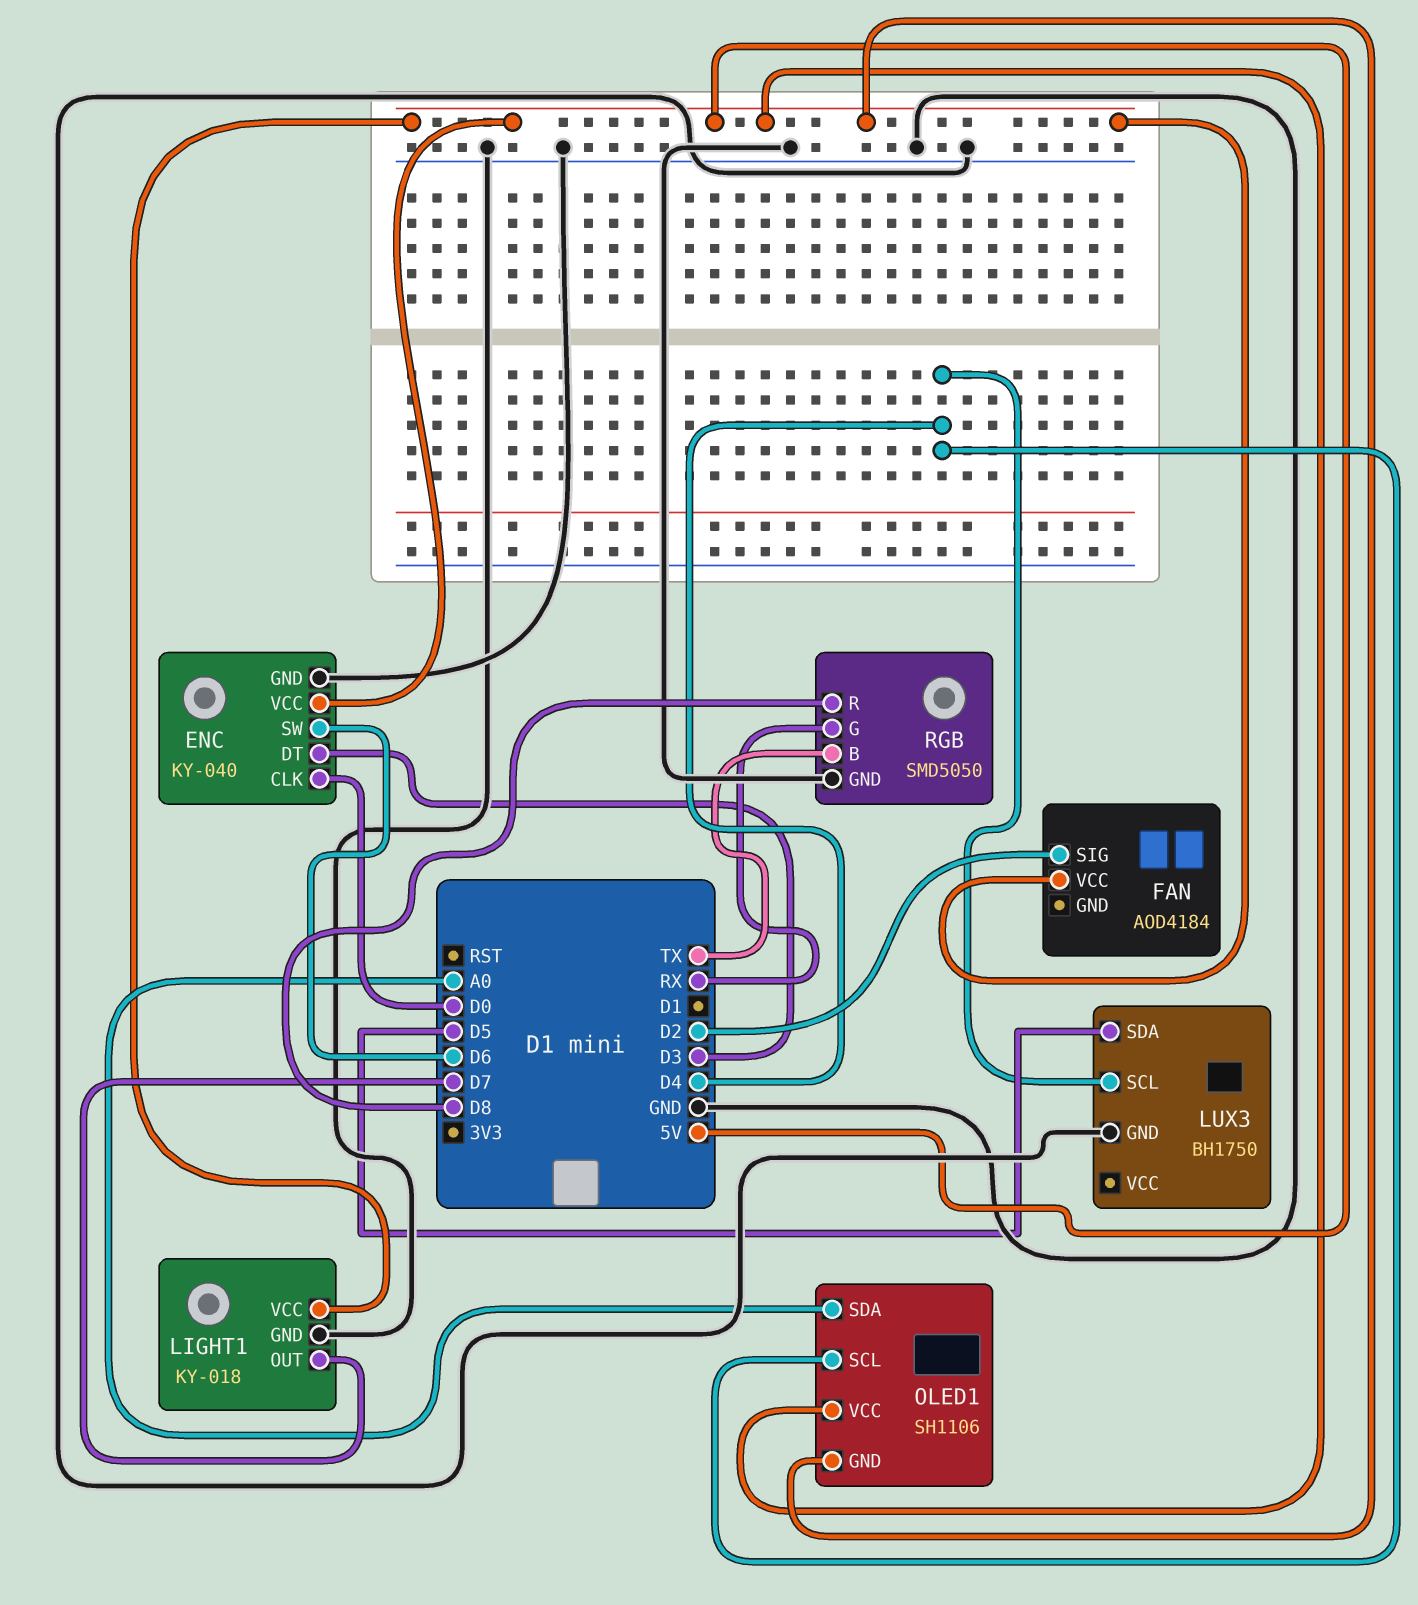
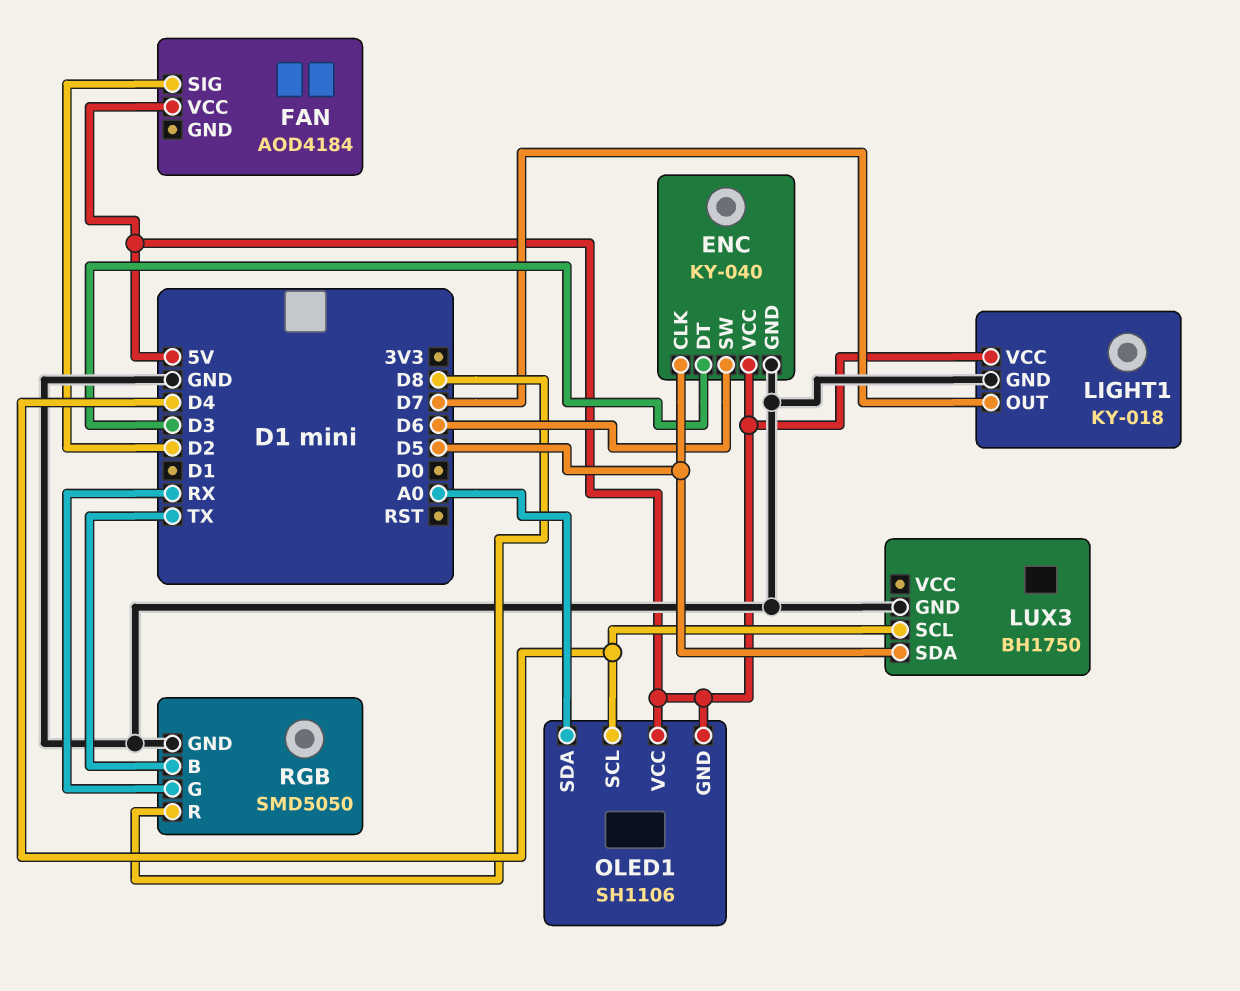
ENC pin CLK: D0 -> D5

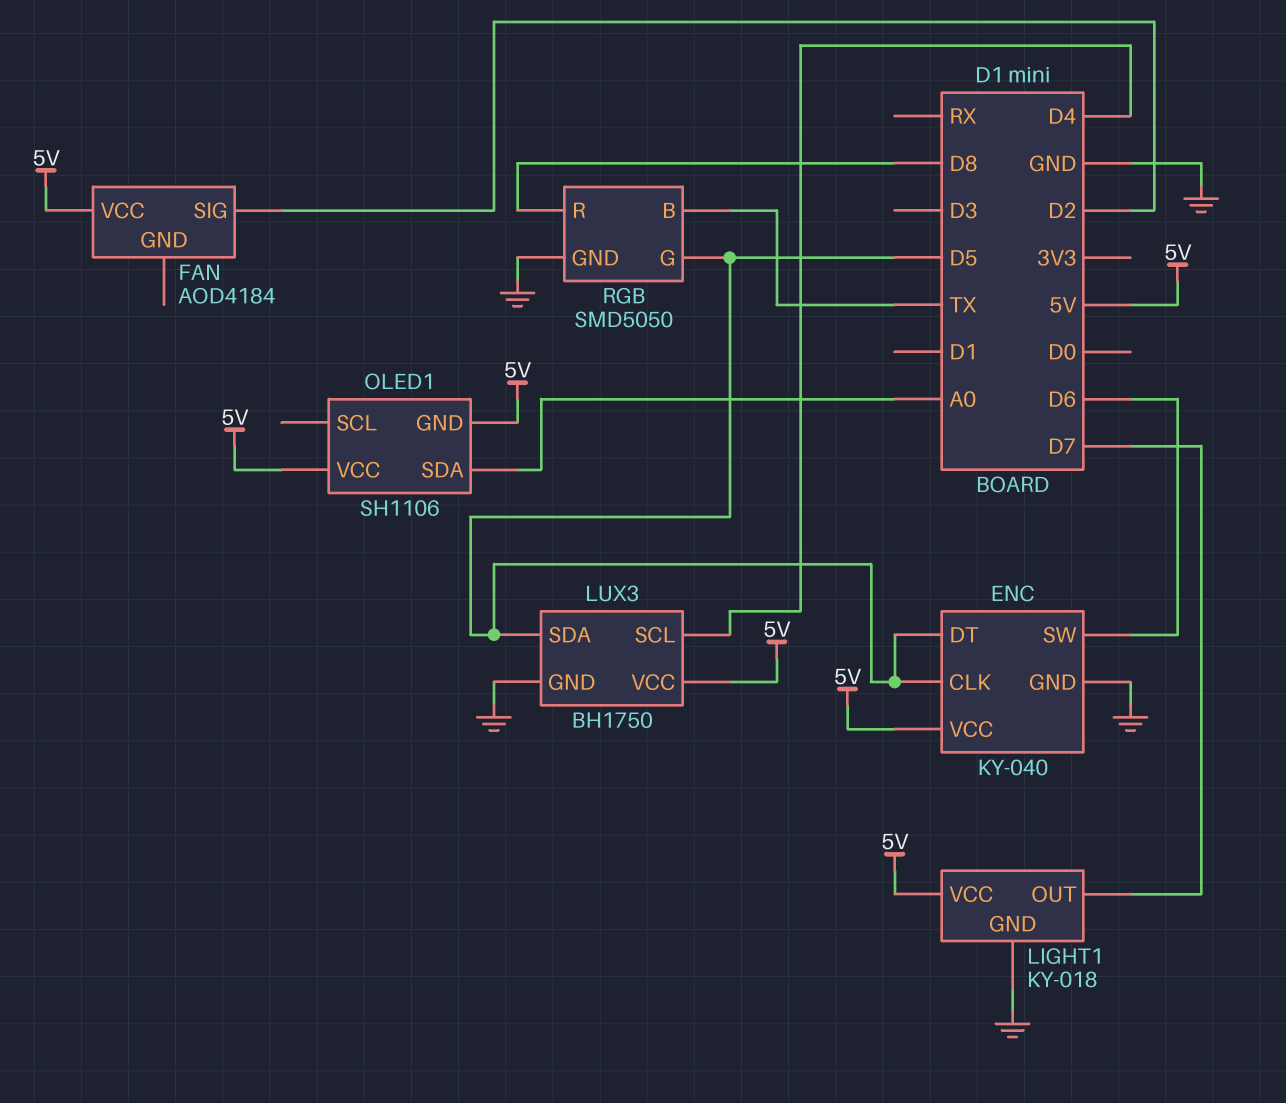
ENC pin DT: D3 -> D5
LUX3 pin VCC: none -> 5V
OLED1 pin SCL: D4 -> none
RGB pin G: RX -> D5

